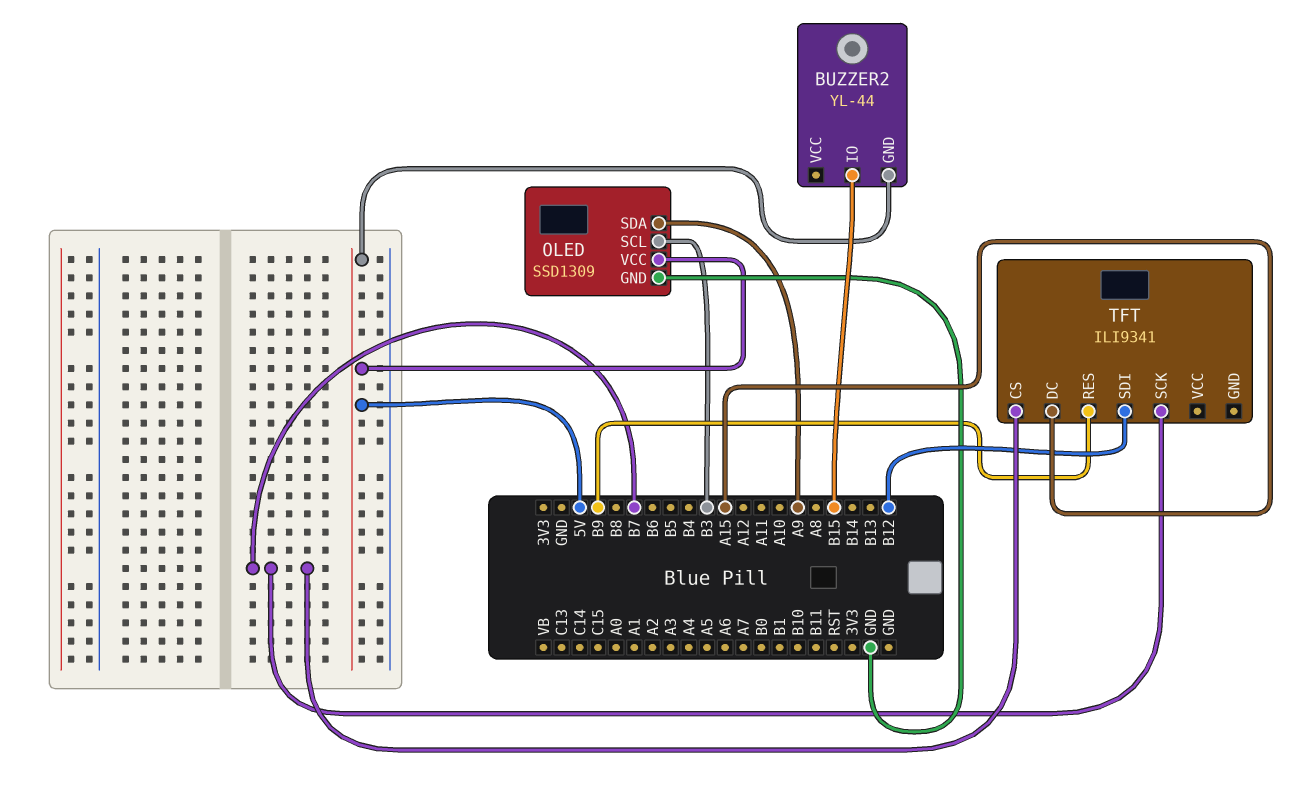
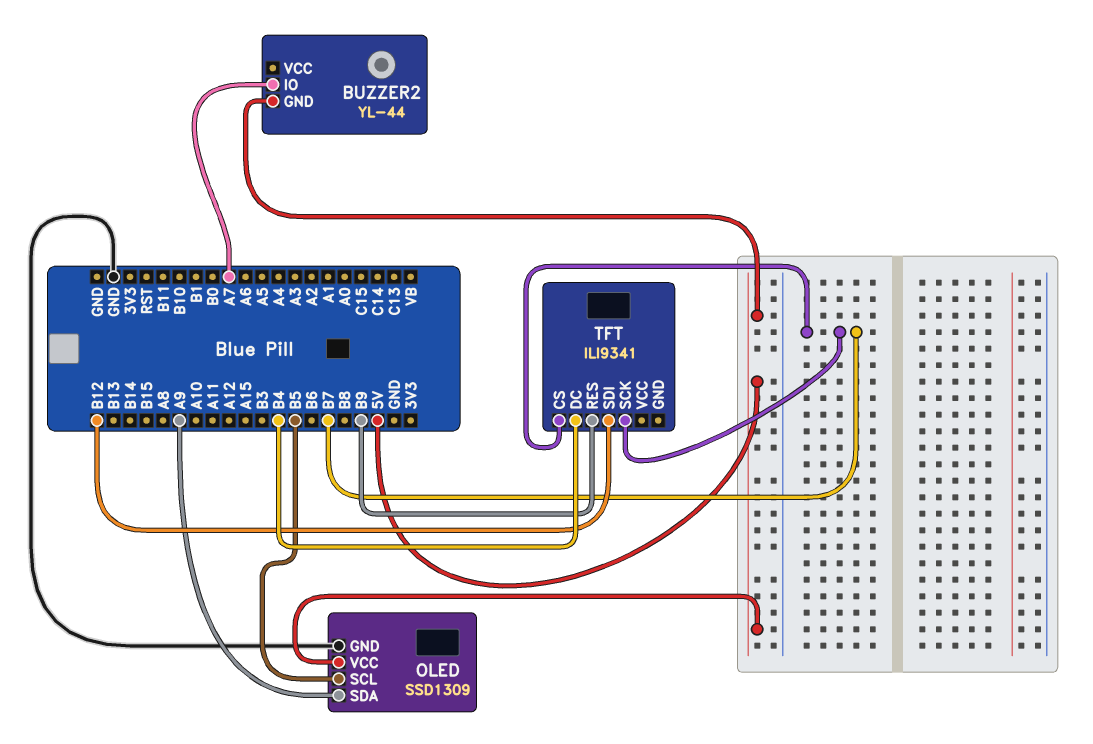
BUZZER2 pin IO: B15 -> A7
OLED pin SCL: B3 -> B5
TFT pin DC: A15 -> B4

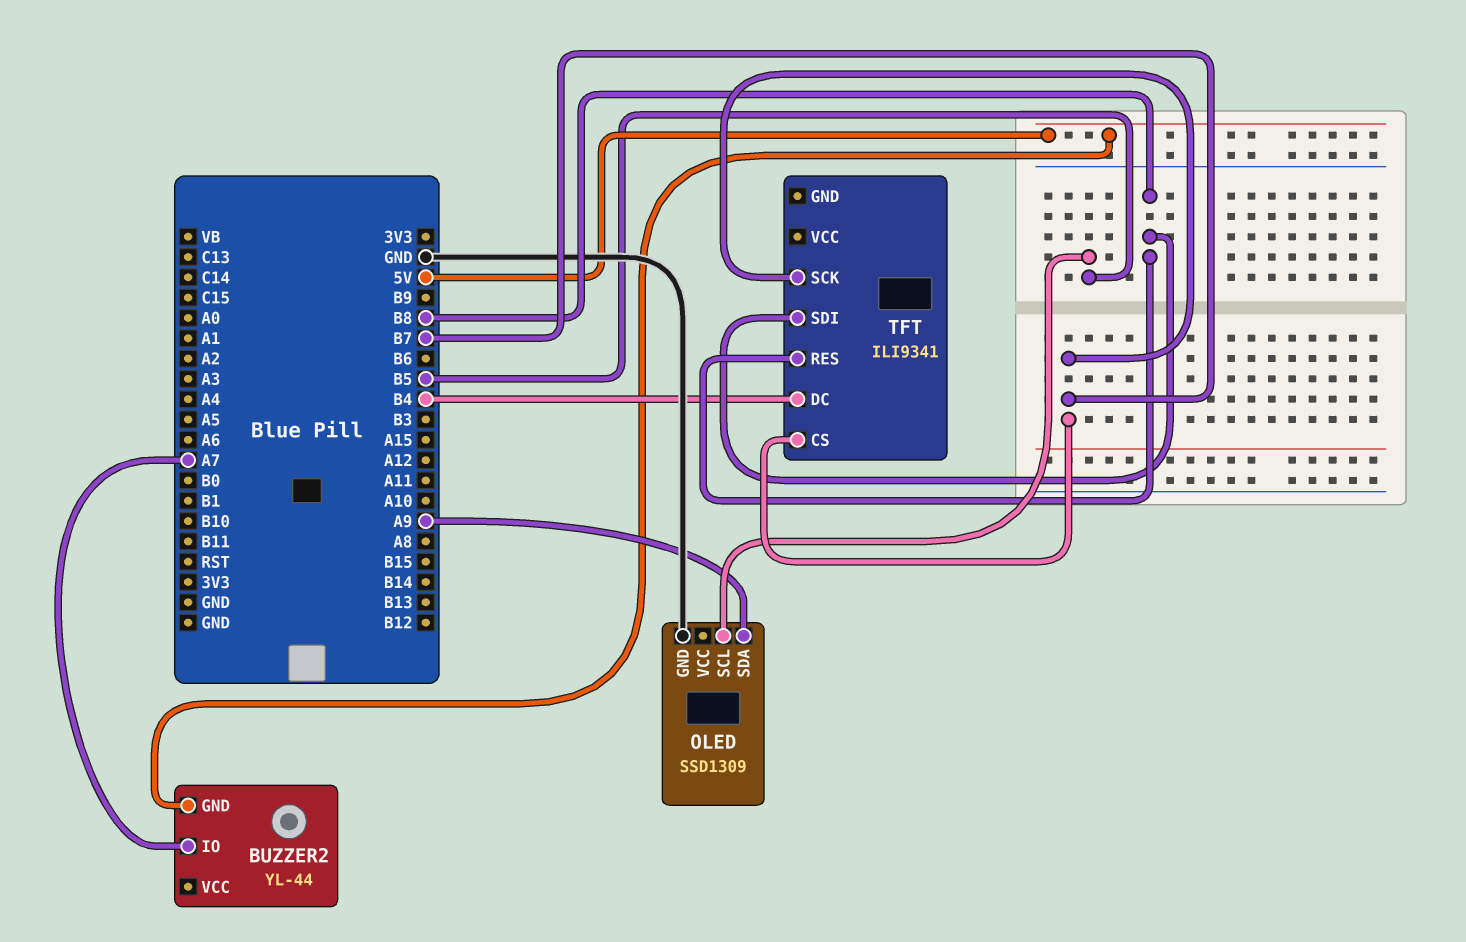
OLED pin VCC: 5V -> none
TFT pin RES: B9 -> B8
TFT pin SDI: B12 -> B8

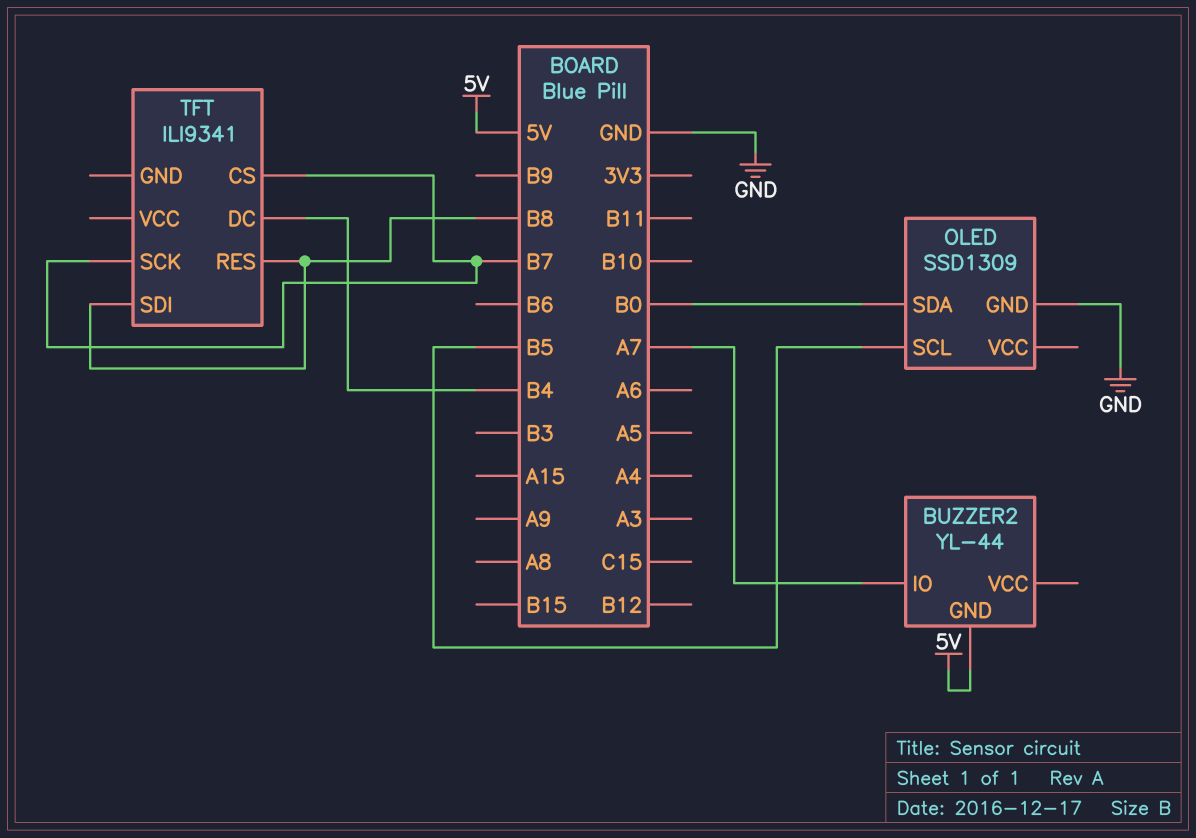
OLED pin SDA: A9 -> B0

